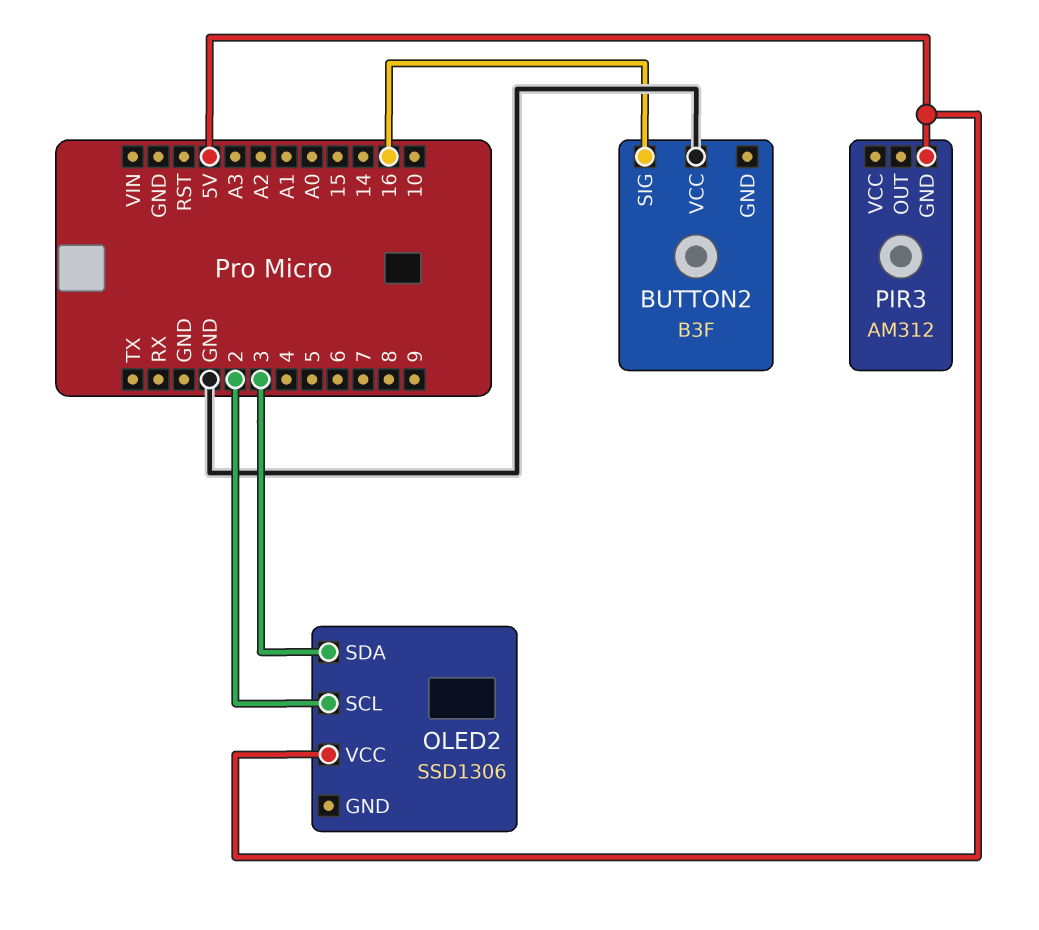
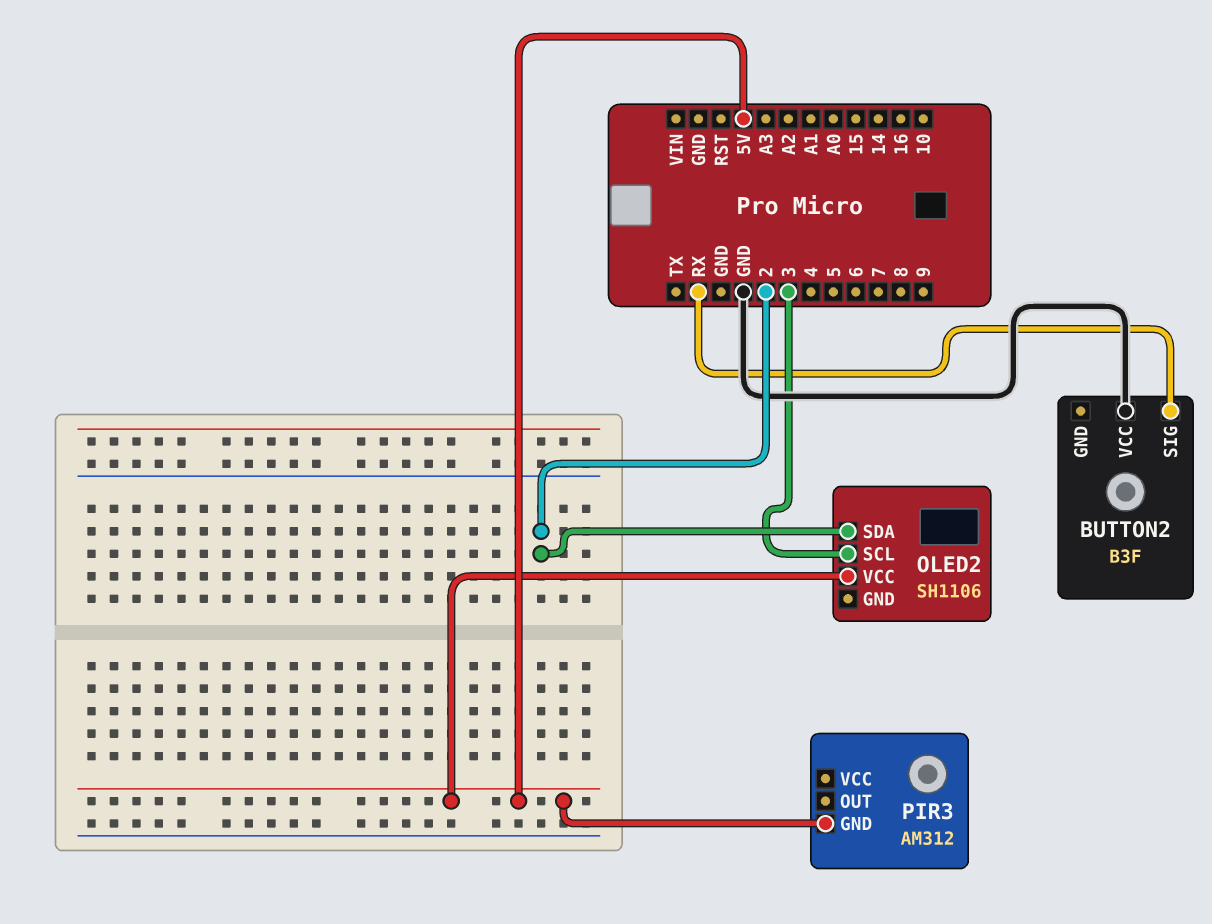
BUTTON2 pin SIG: 16 -> RX
OLED2: SSD1306 -> SH1106
OLED2 pin SCL: 2 -> 3
OLED2 pin SDA: 3 -> 2

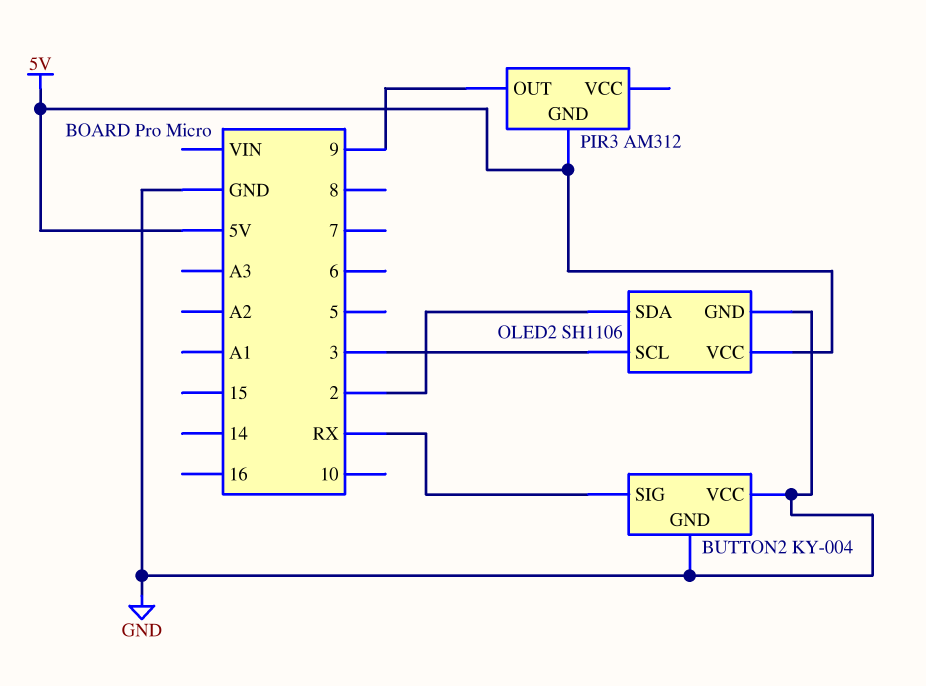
BUTTON2: B3F -> KY-004
BUTTON2 pin GND: none -> GND
OLED2 pin GND: none -> GND
PIR3 pin OUT: none -> 9

